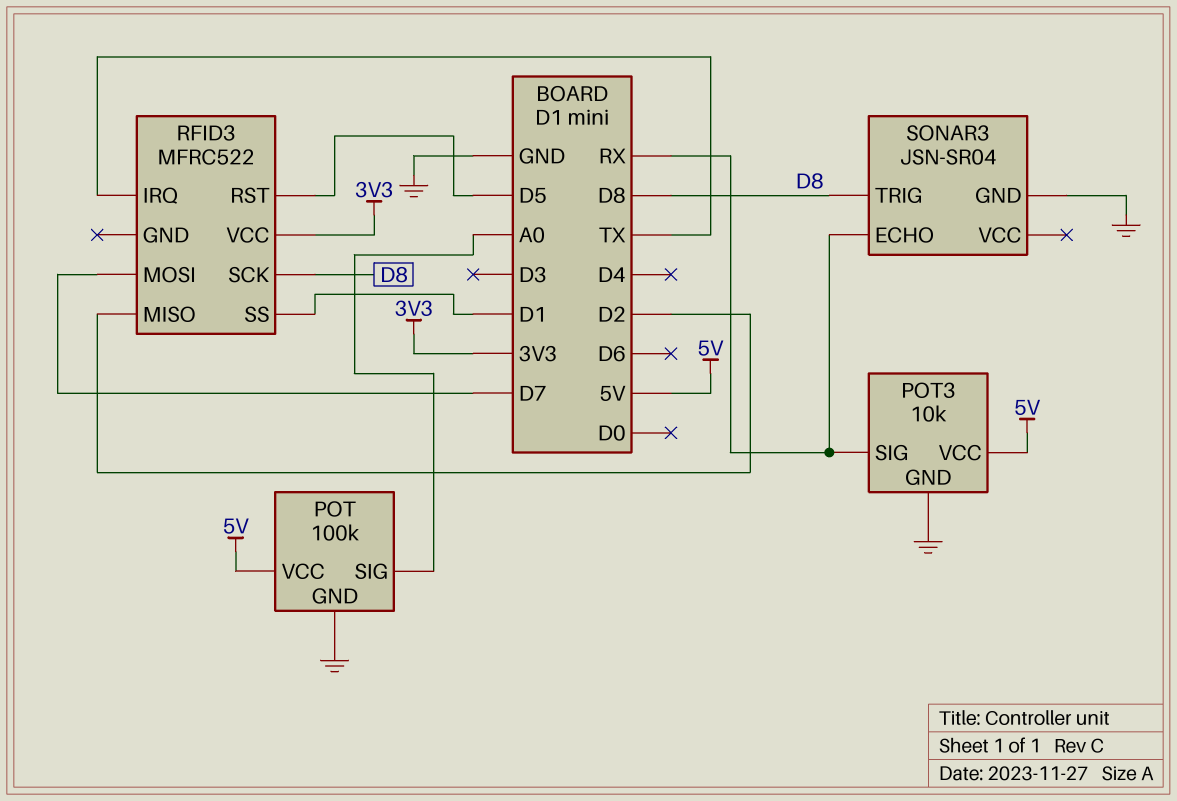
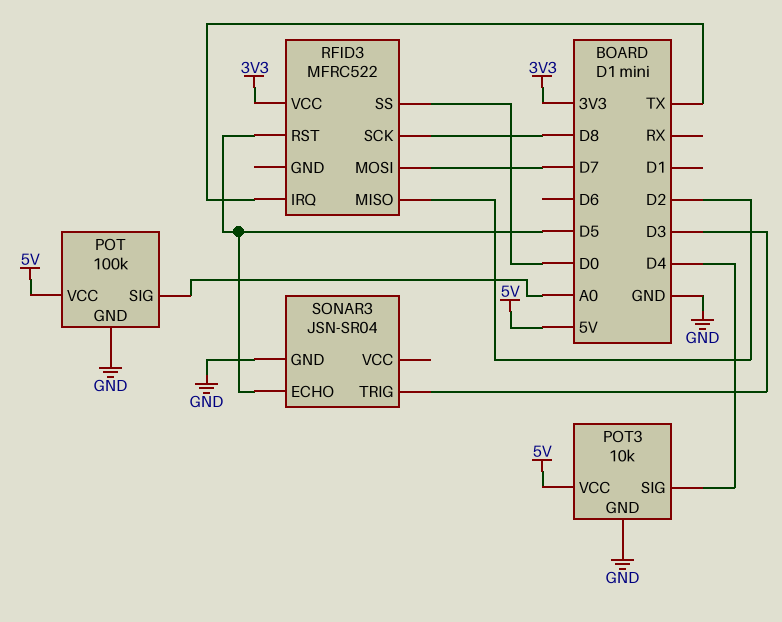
POT3 pin SIG: RX -> D4
RFID3 pin SS: D1 -> D0
SONAR3 pin ECHO: RX -> D5
SONAR3 pin TRIG: D8 -> D3

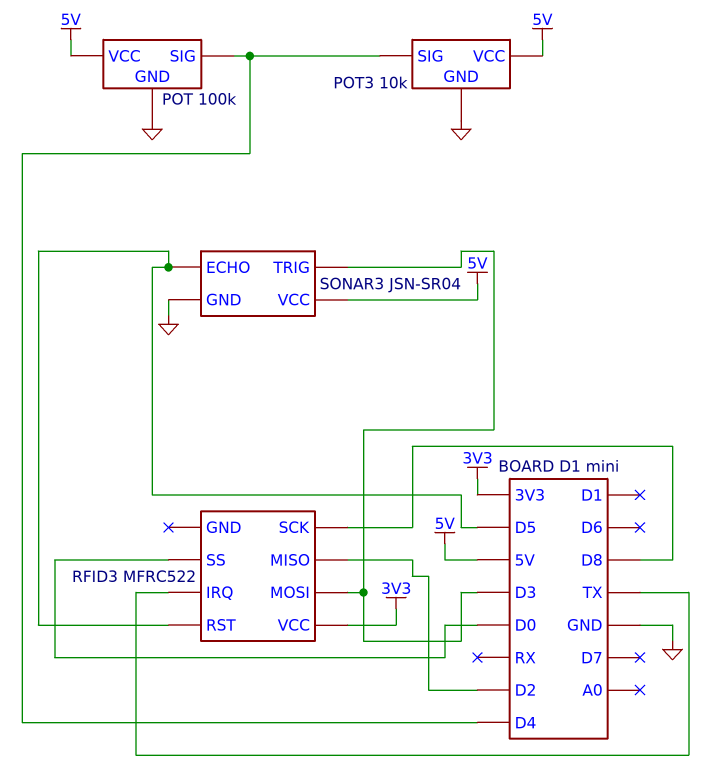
POT pin SIG: A0 -> D4
RFID3 pin MOSI: D7 -> D3
SONAR3 pin VCC: none -> 5V

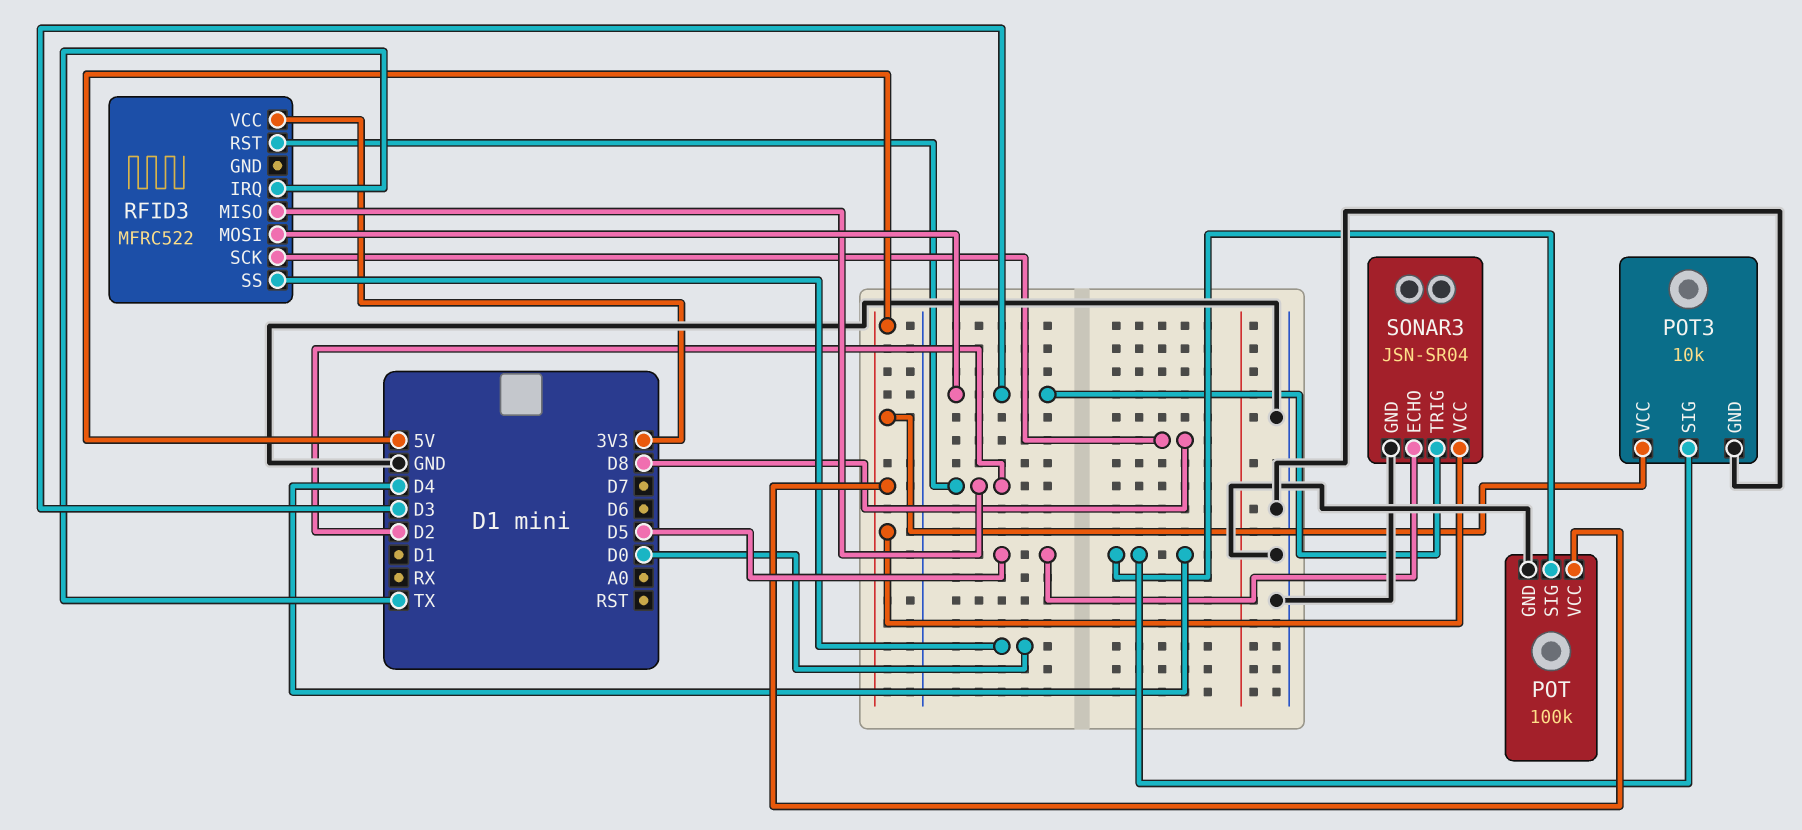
RFID3 pin RST: D5 -> D2

